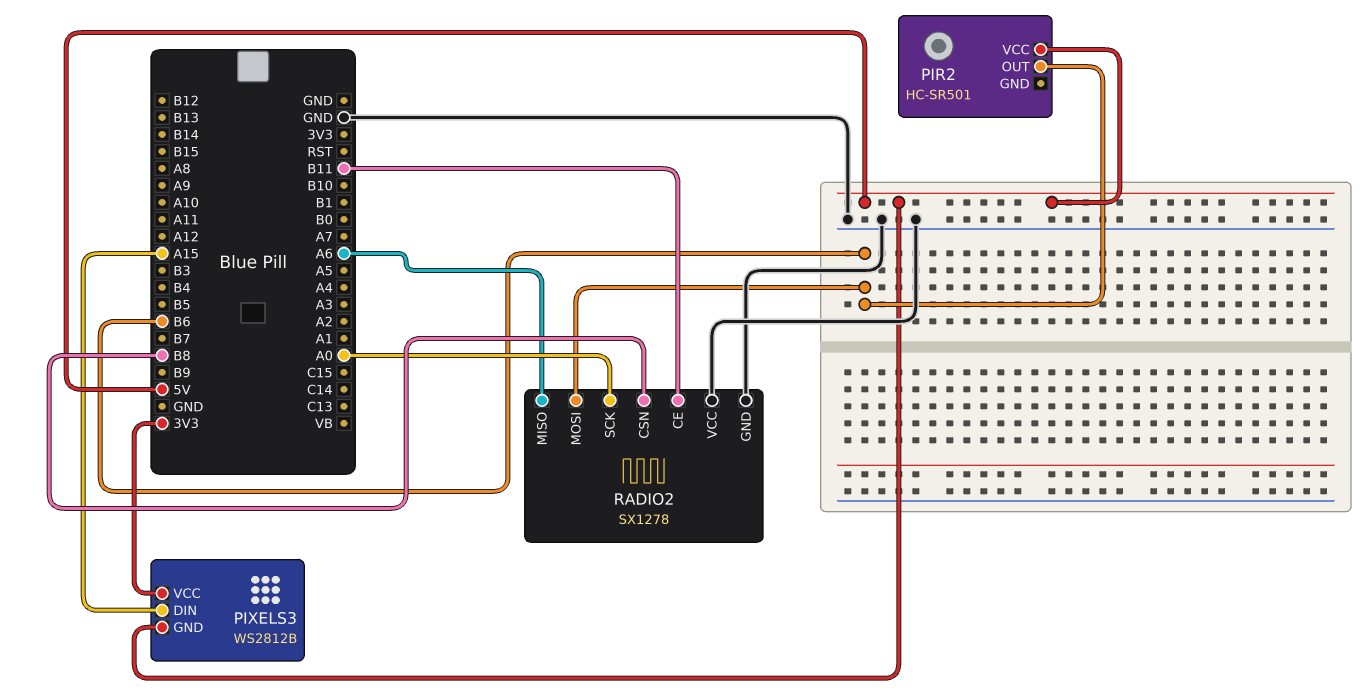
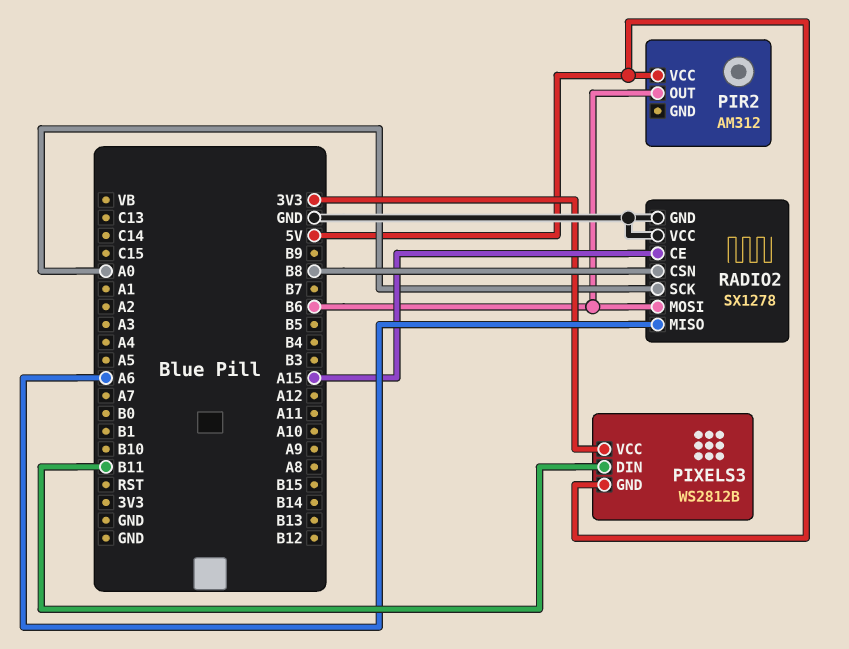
PIR2: HC-SR501 -> AM312
PIXELS3 pin DIN: A15 -> B11
RADIO2 pin CE: B11 -> A15

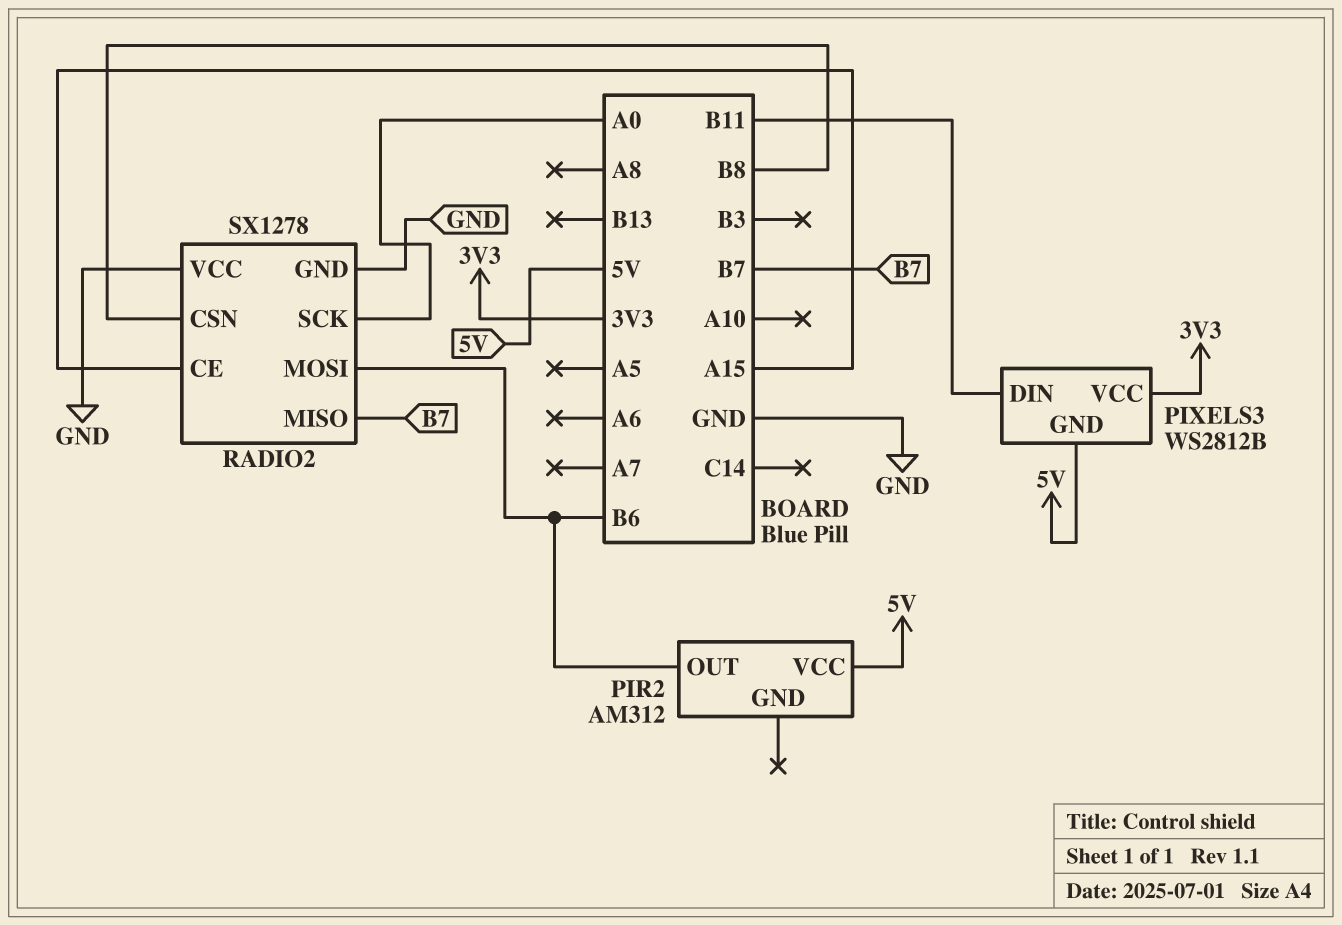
RADIO2 pin MISO: A6 -> B7

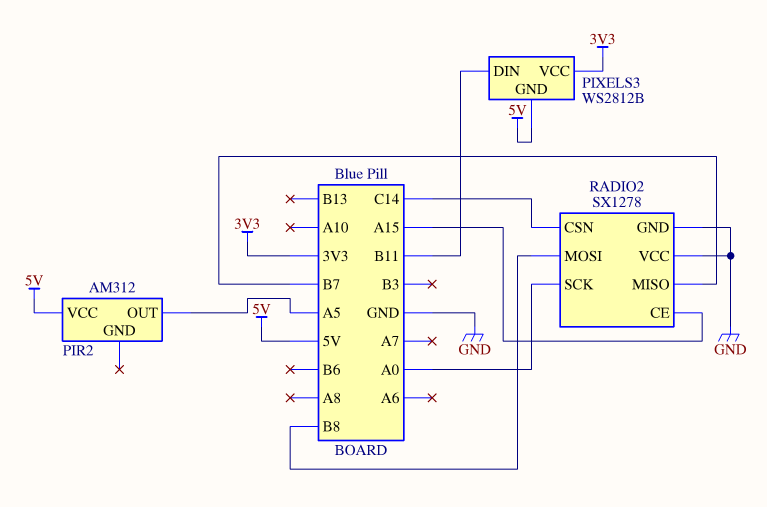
PIR2 pin OUT: B6 -> A5
RADIO2 pin CSN: B8 -> C14
RADIO2 pin MOSI: B6 -> B8

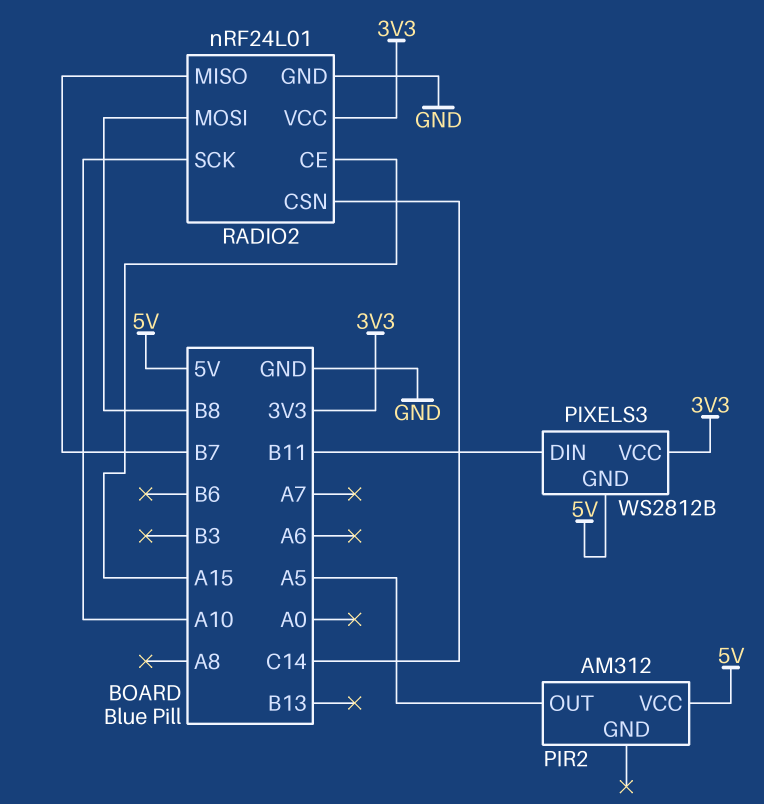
RADIO2: SX1278 -> nRF24L01
RADIO2 pin SCK: A0 -> A10
RADIO2 pin VCC: GND -> 3V3

